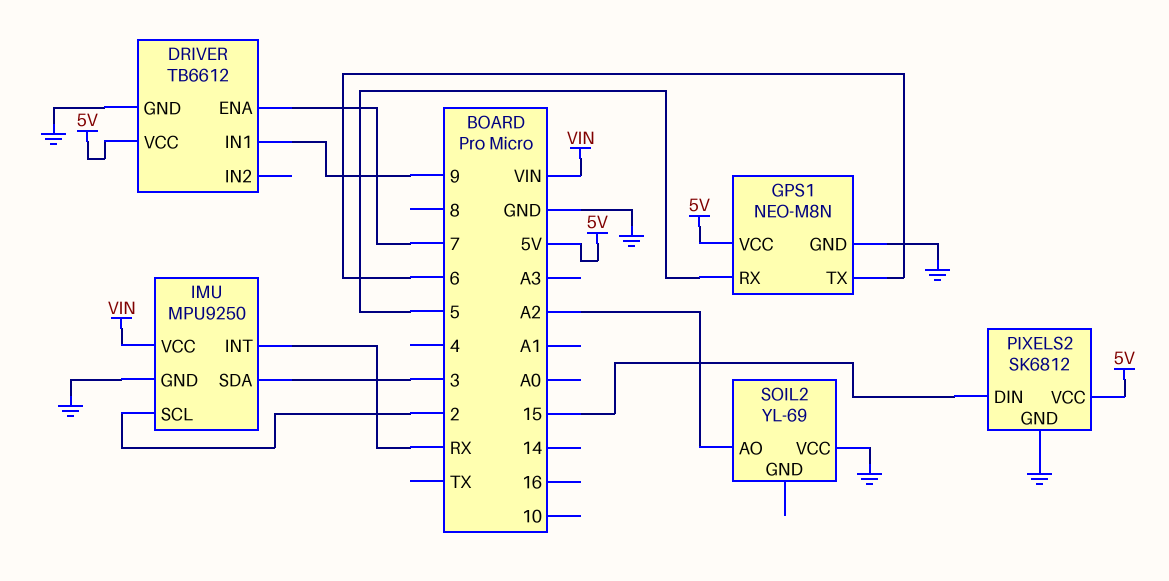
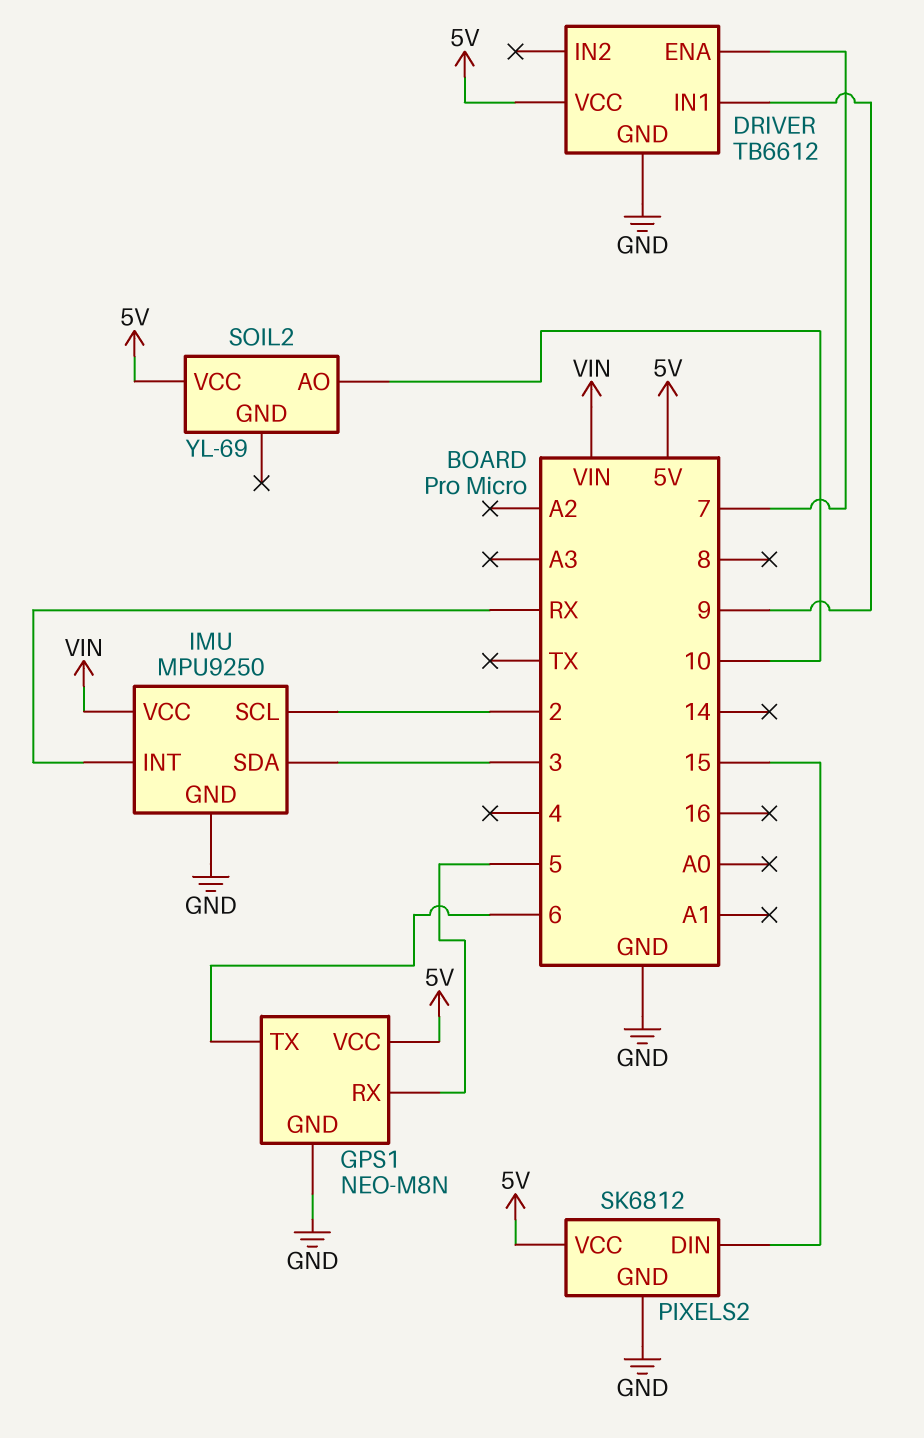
SOIL2 pin AO: A2 -> 10
SOIL2 pin VCC: GND -> 5V

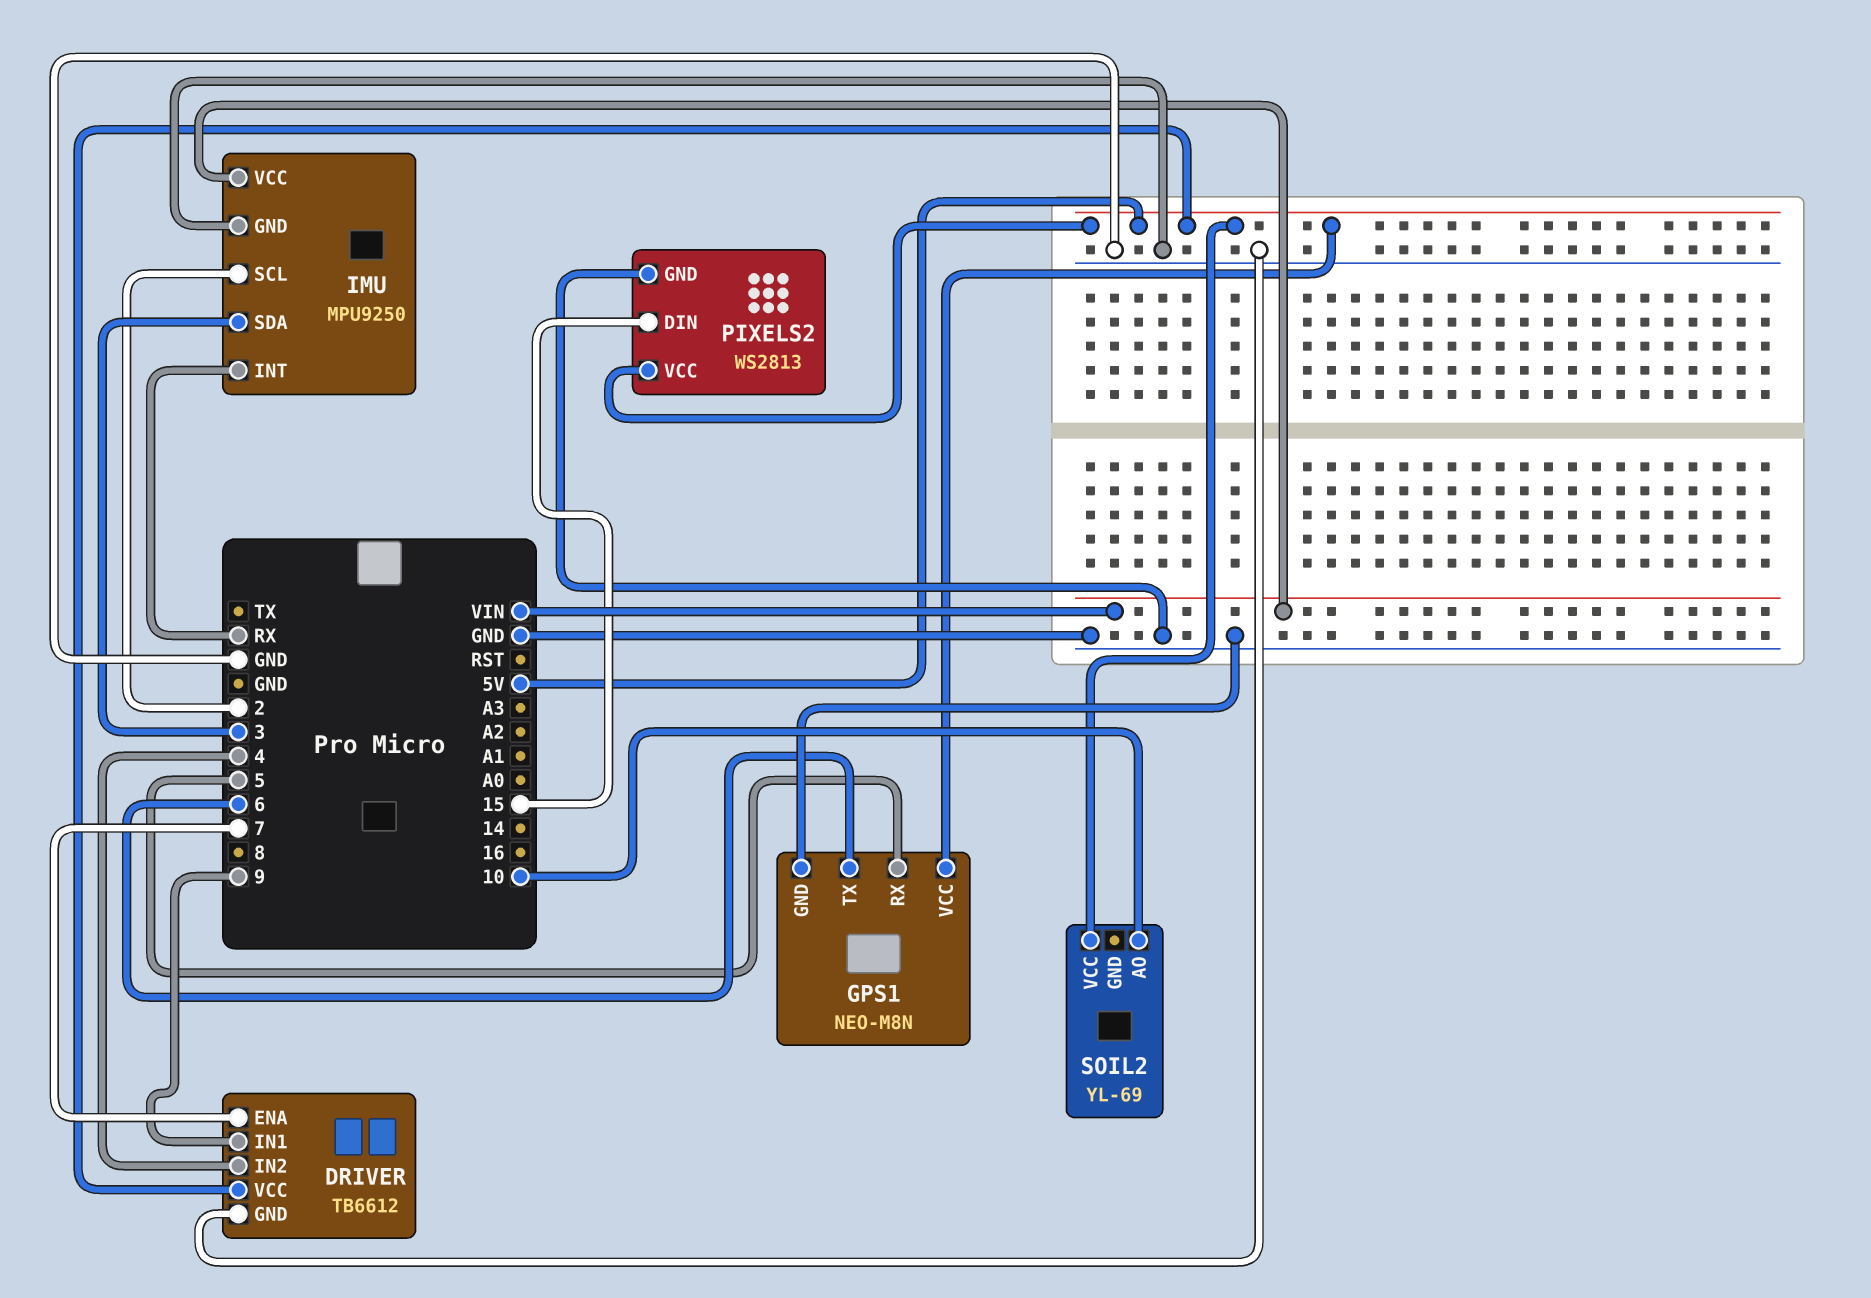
DRIVER pin IN2: none -> 4
PIXELS2: SK6812 -> WS2813

